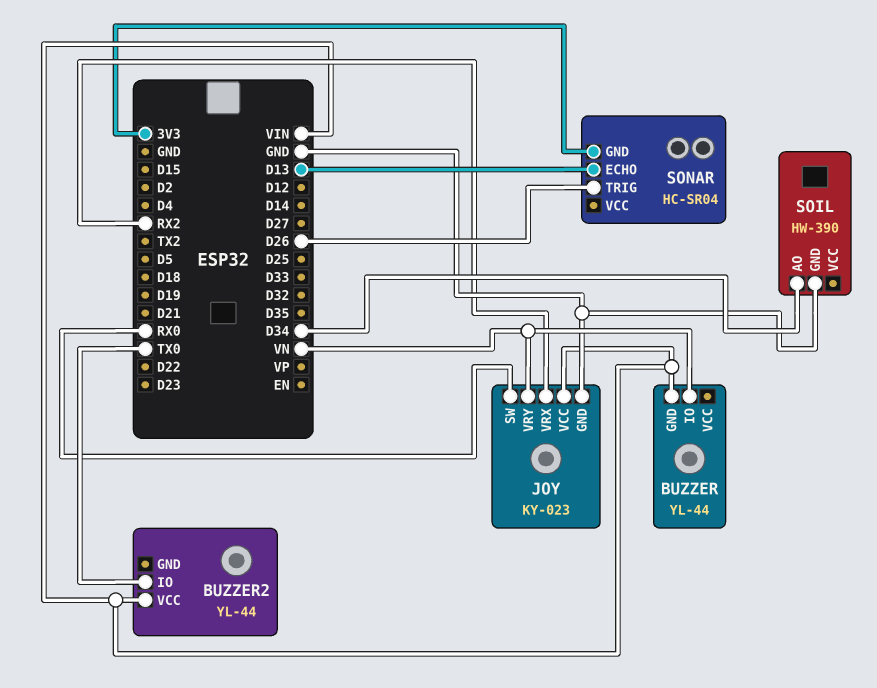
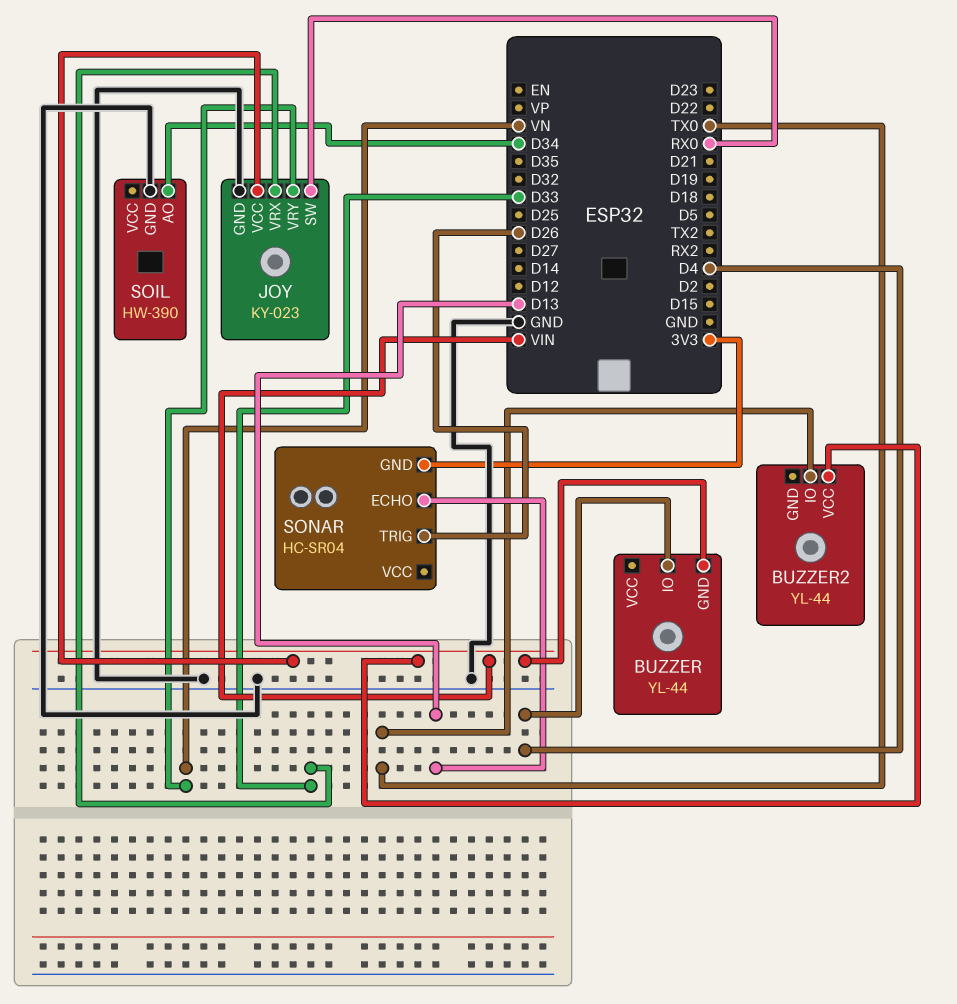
BUZZER pin IO: VN -> D4
JOY pin VRX: RX2 -> D33

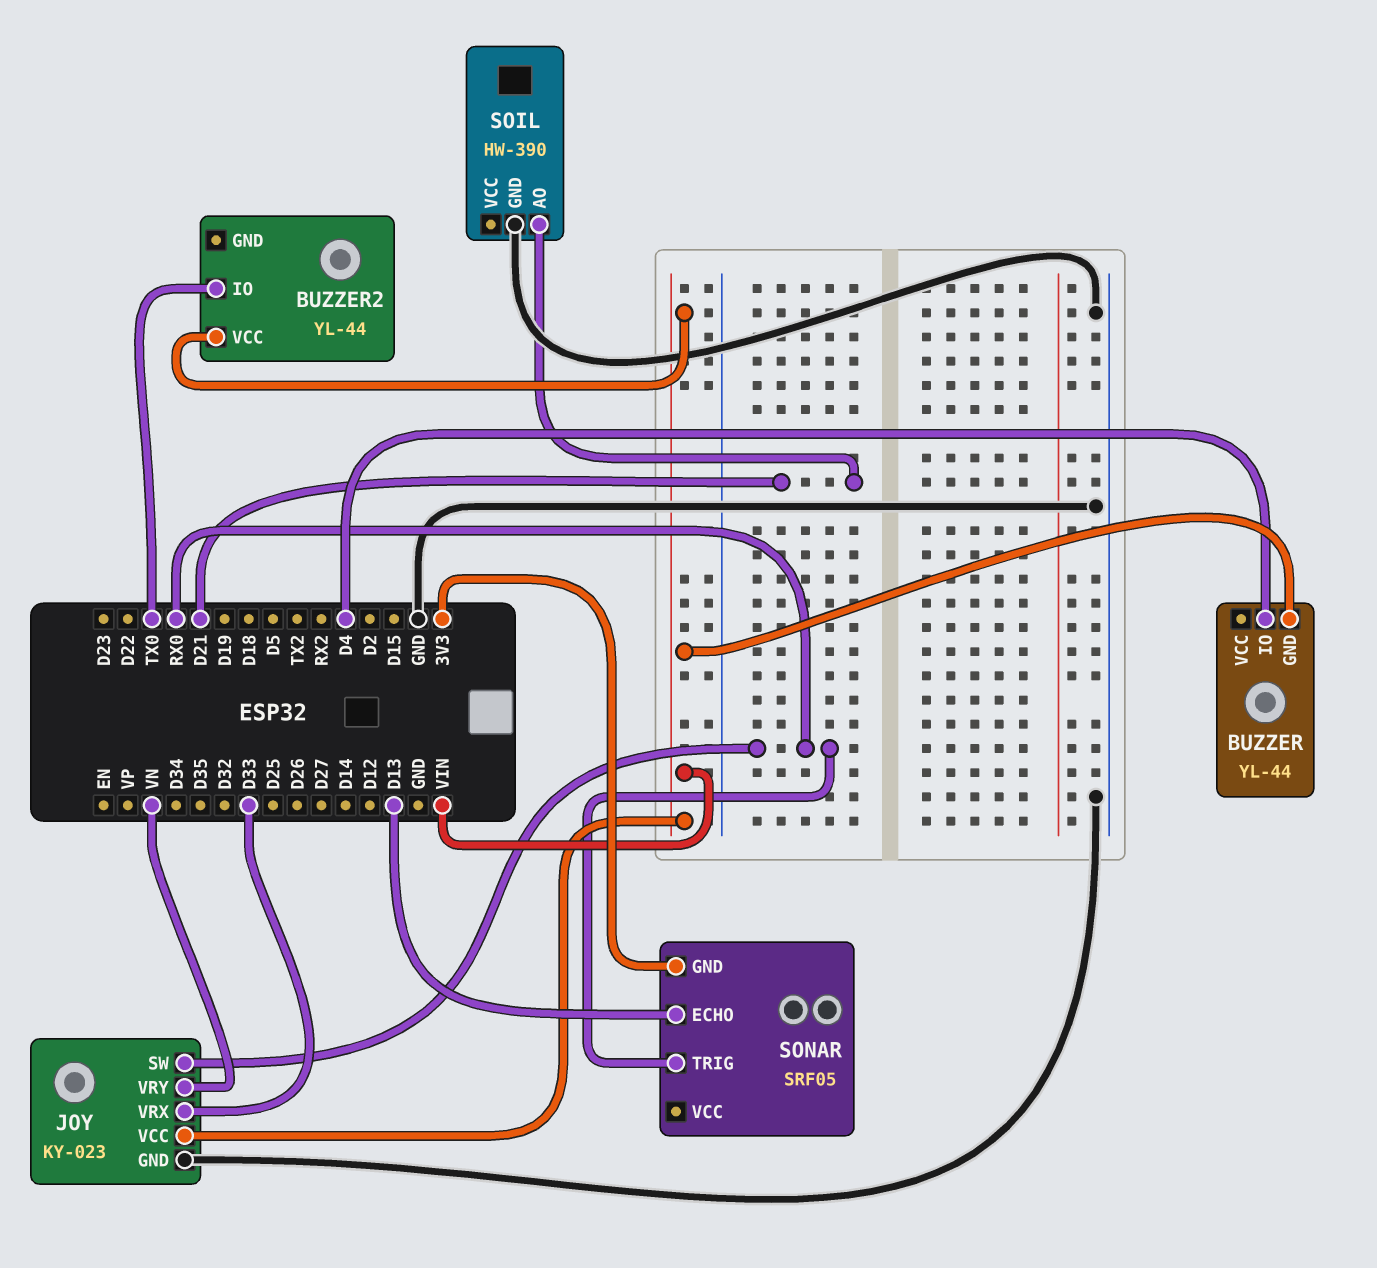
SOIL pin AO: D34 -> D21
SONAR: HC-SR04 -> SRF05
SONAR pin TRIG: D26 -> RX0

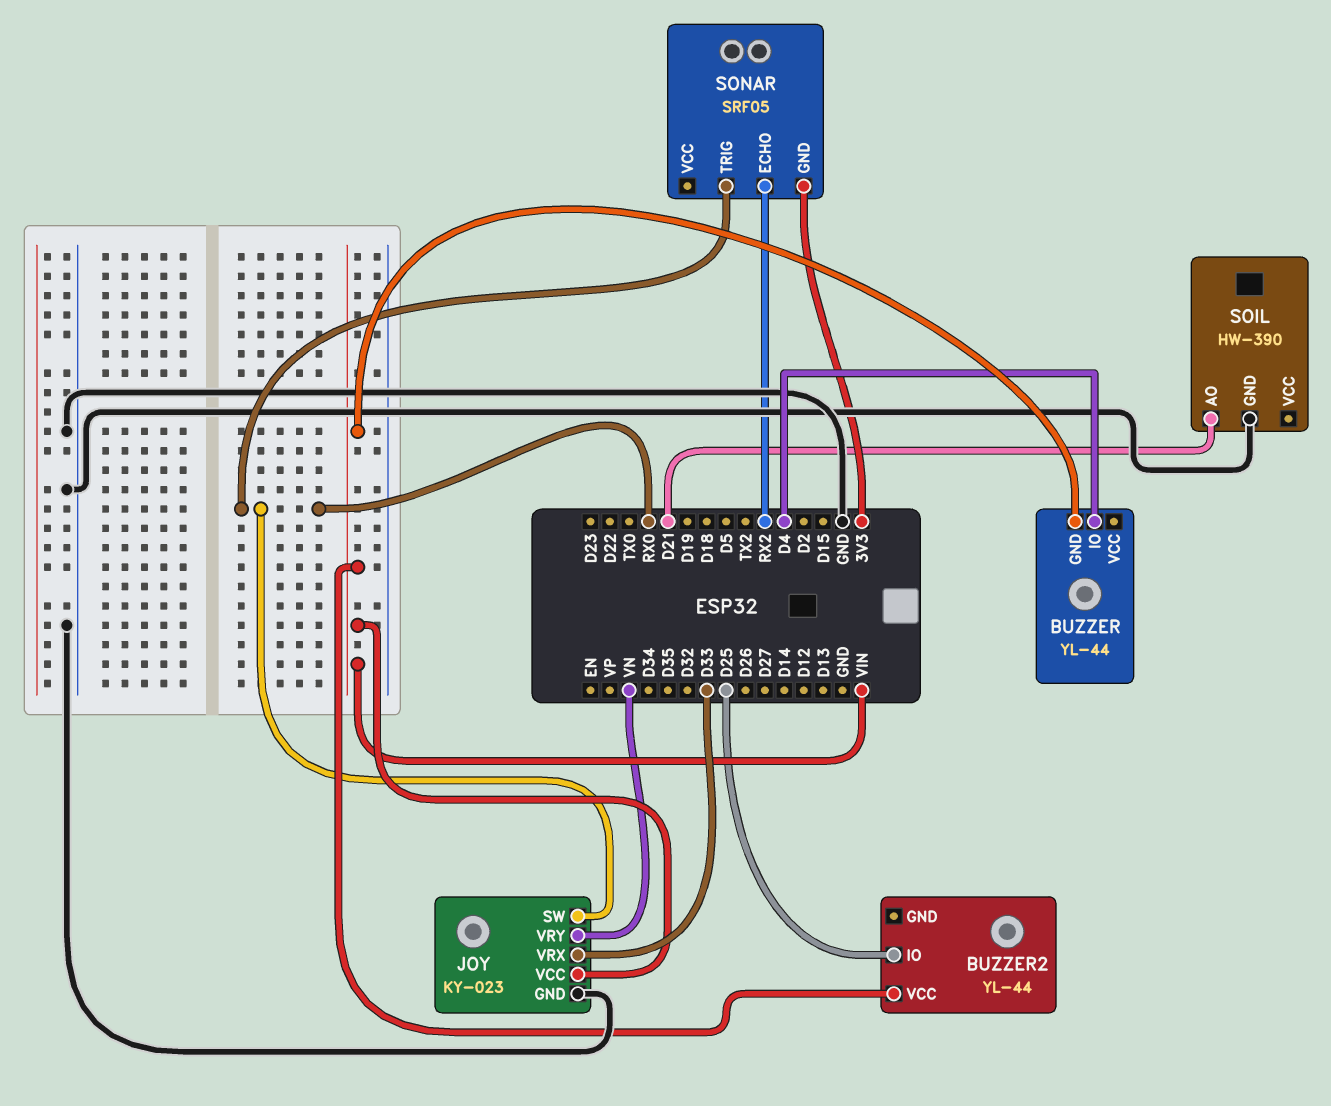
BUZZER2 pin IO: TX0 -> D25
SONAR pin ECHO: D13 -> RX2

